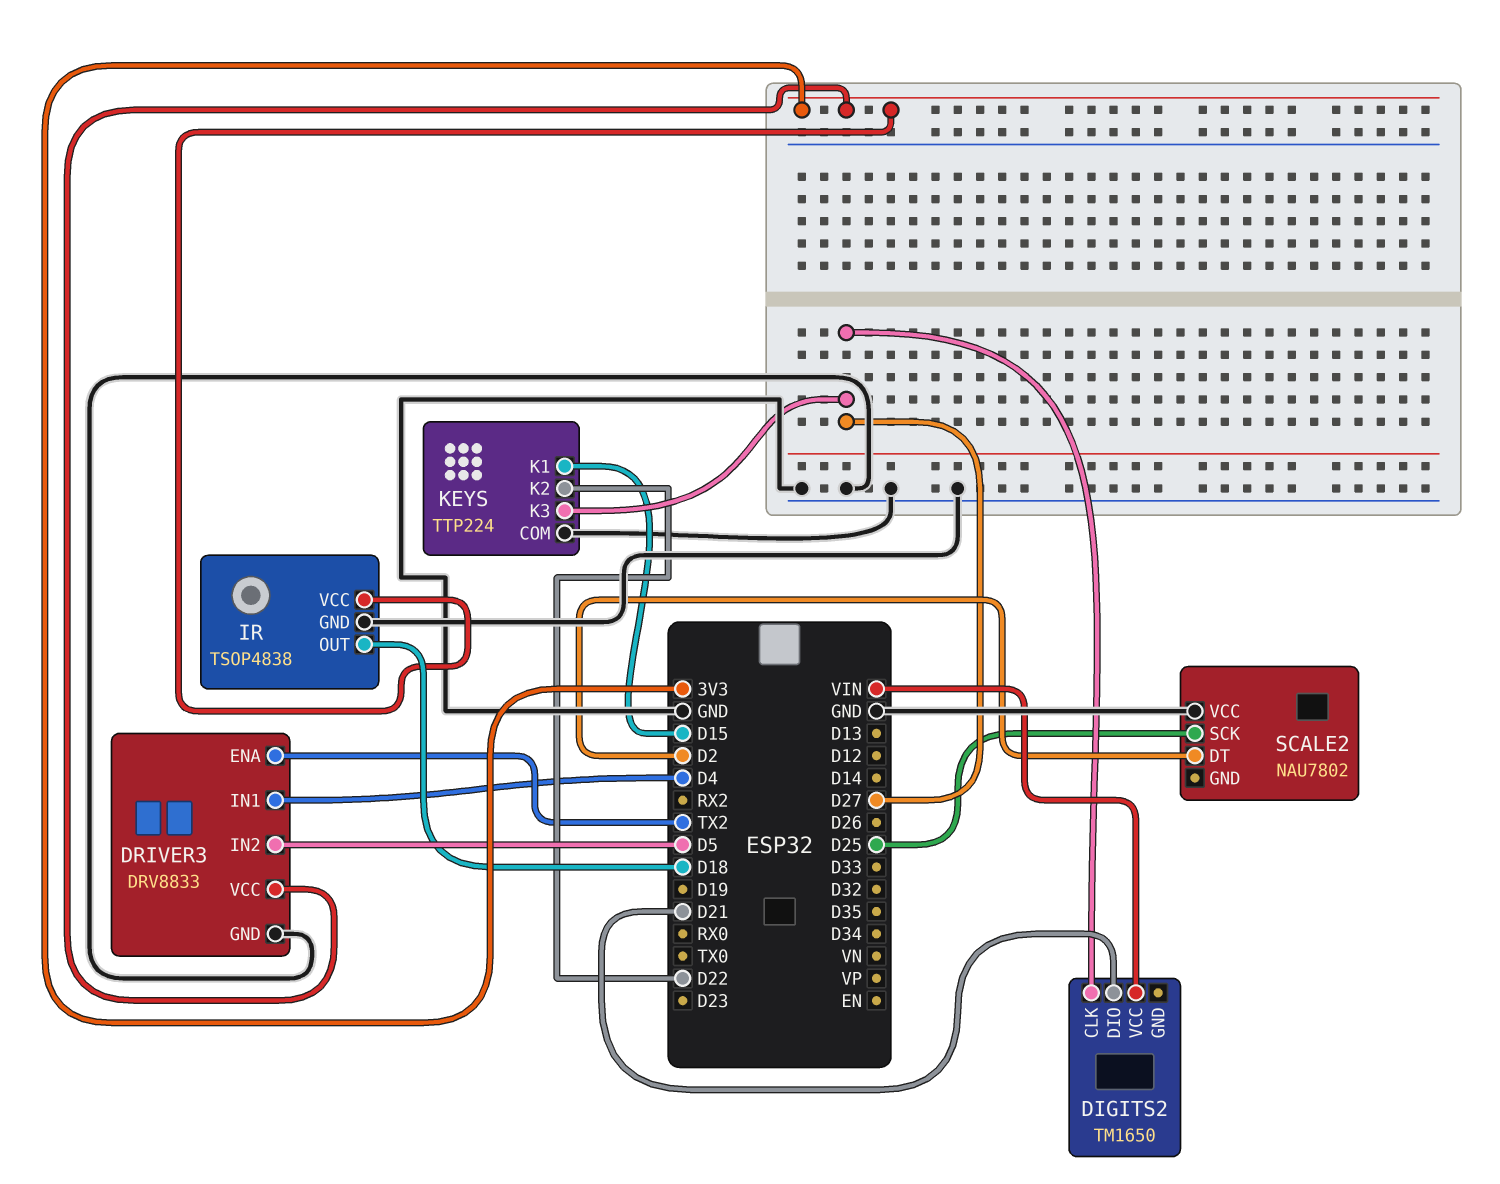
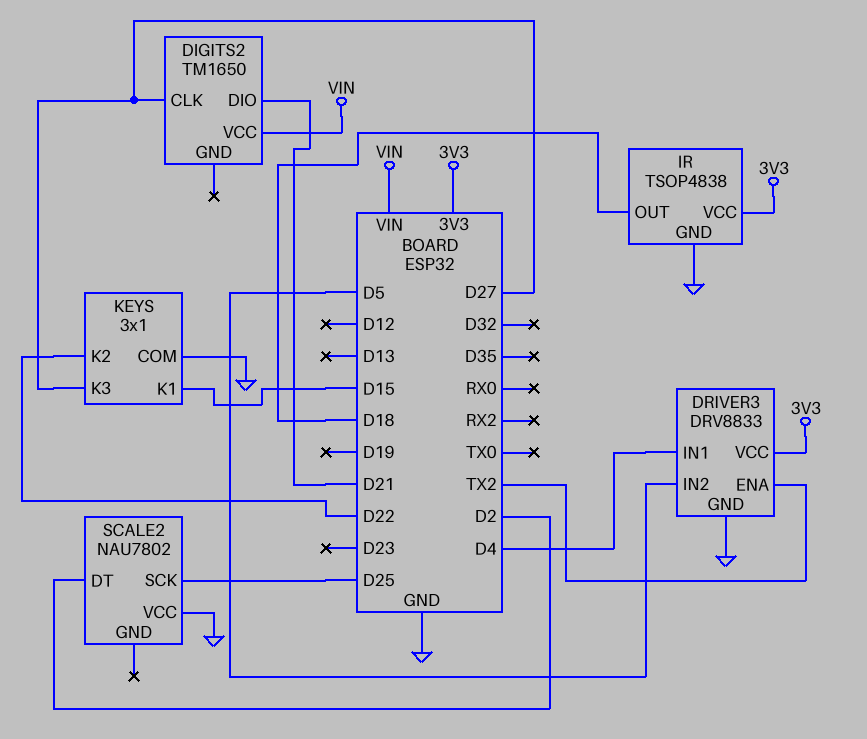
KEYS: TTP224 -> 3x1

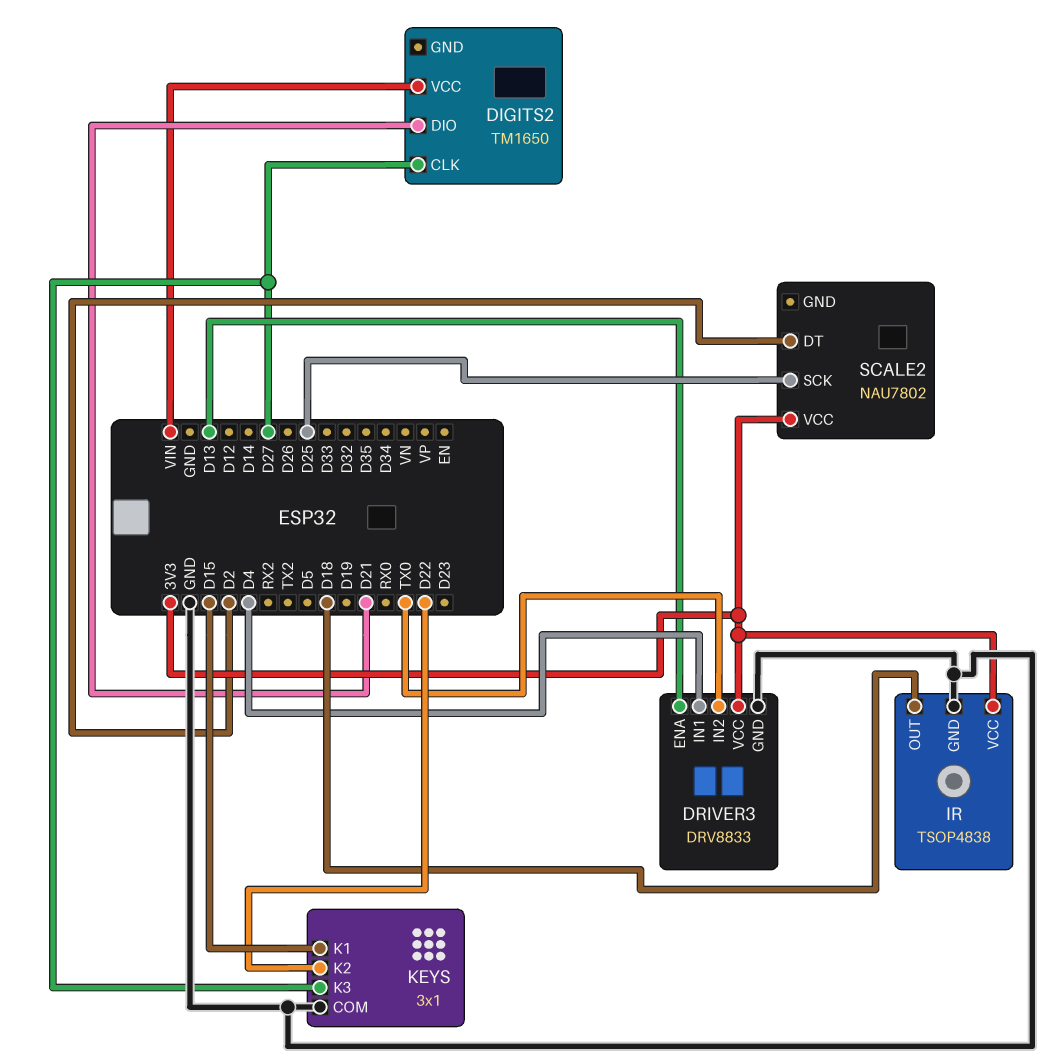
DRIVER3 pin ENA: TX2 -> D13
DRIVER3 pin IN2: D5 -> TX0
SCALE2 pin VCC: GND -> 3V3

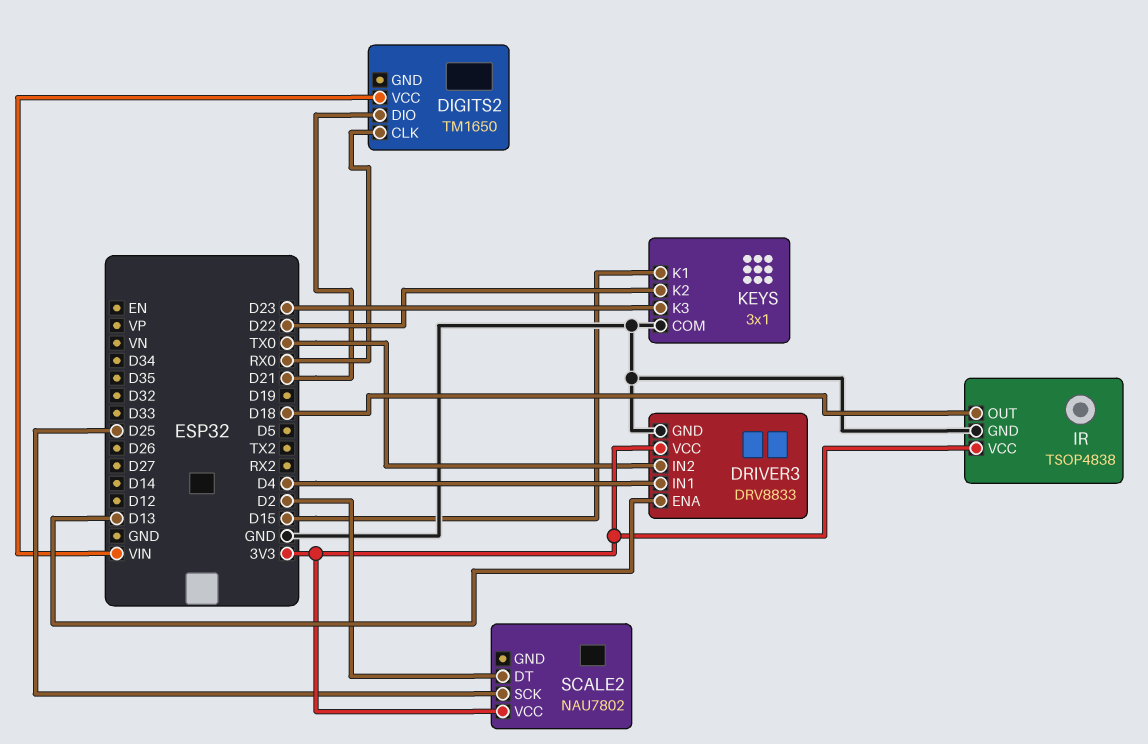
DIGITS2 pin CLK: D27 -> RX0
KEYS pin K3: D27 -> D23

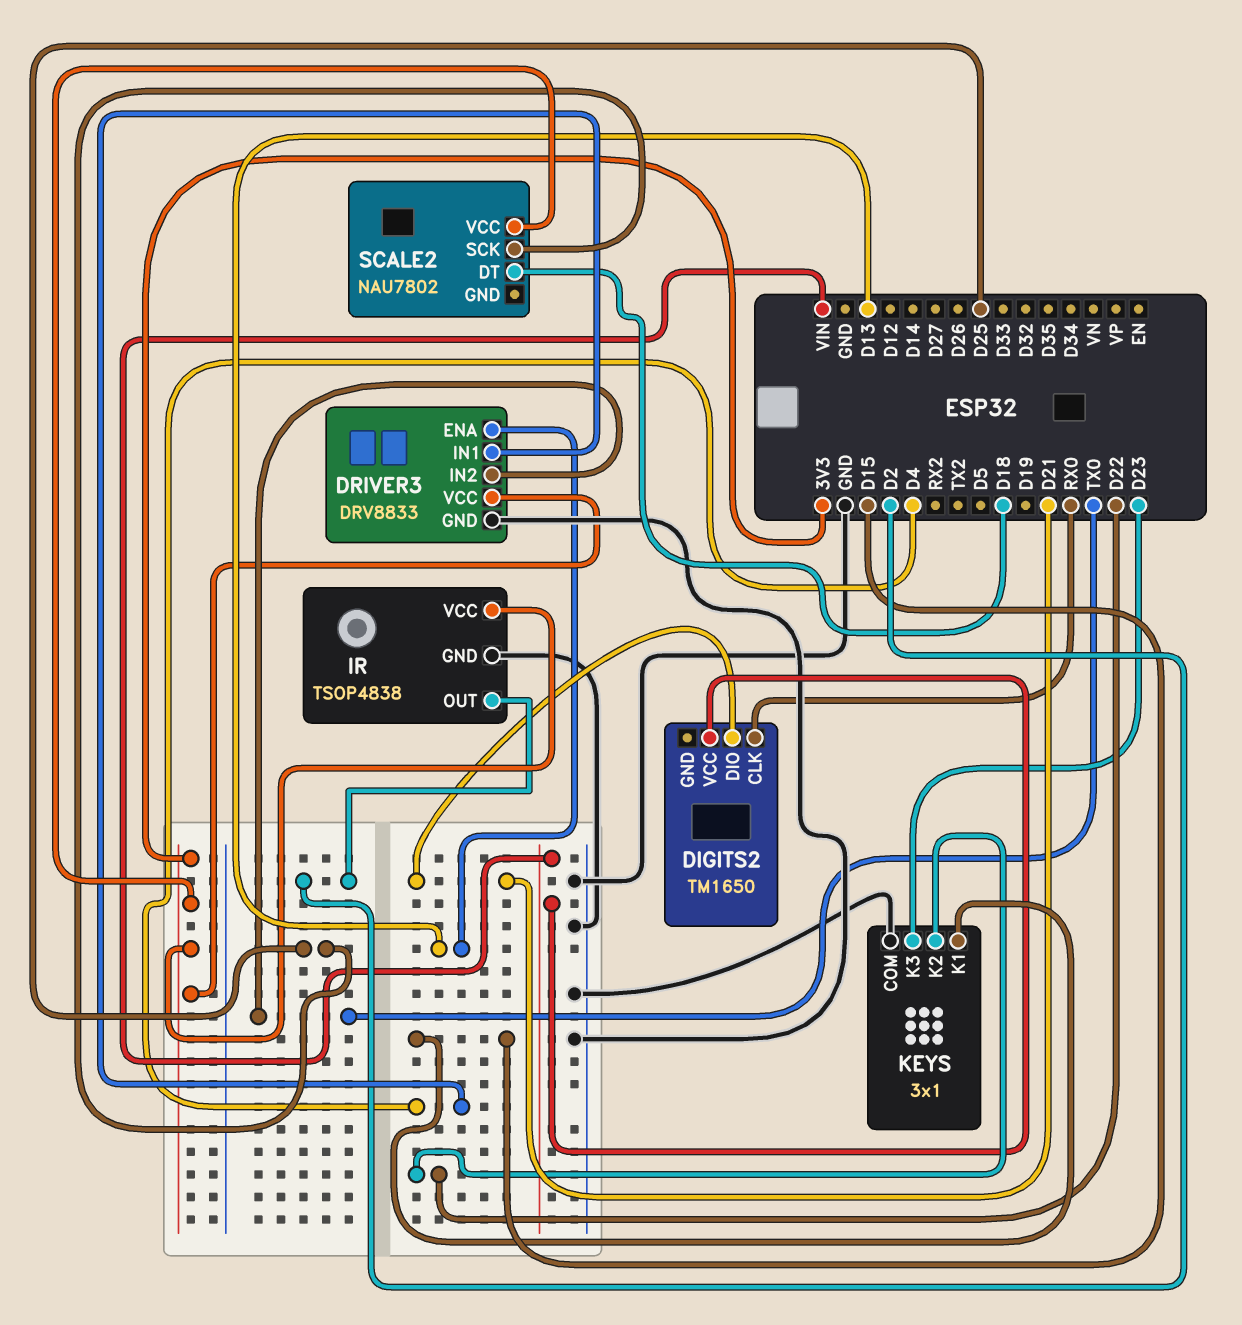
IR pin OUT: D18 -> D2
SCALE2 pin DT: D2 -> D18

